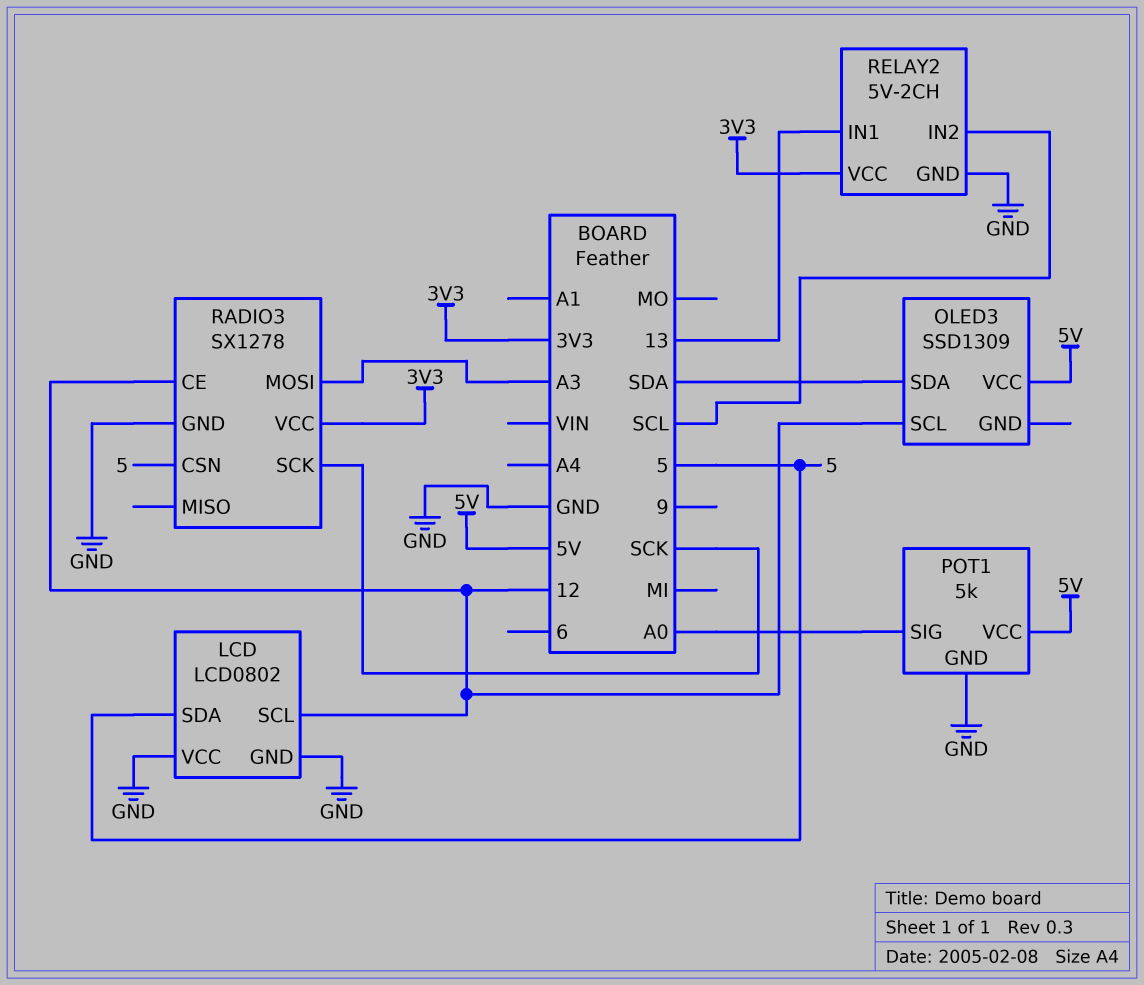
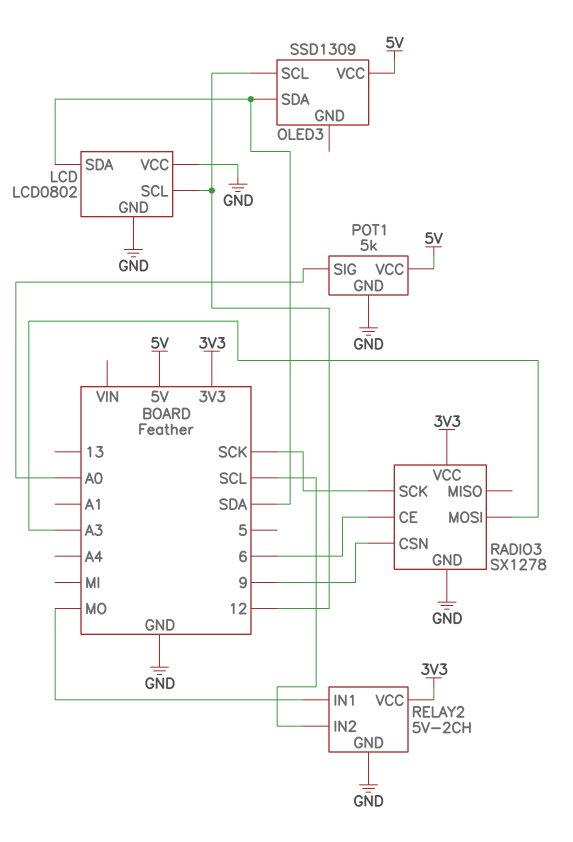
LCD pin SDA: 5 -> SDA
RADIO3 pin CE: 12 -> 6
RADIO3 pin CSN: 5 -> 9
RELAY2 pin IN1: 13 -> MO

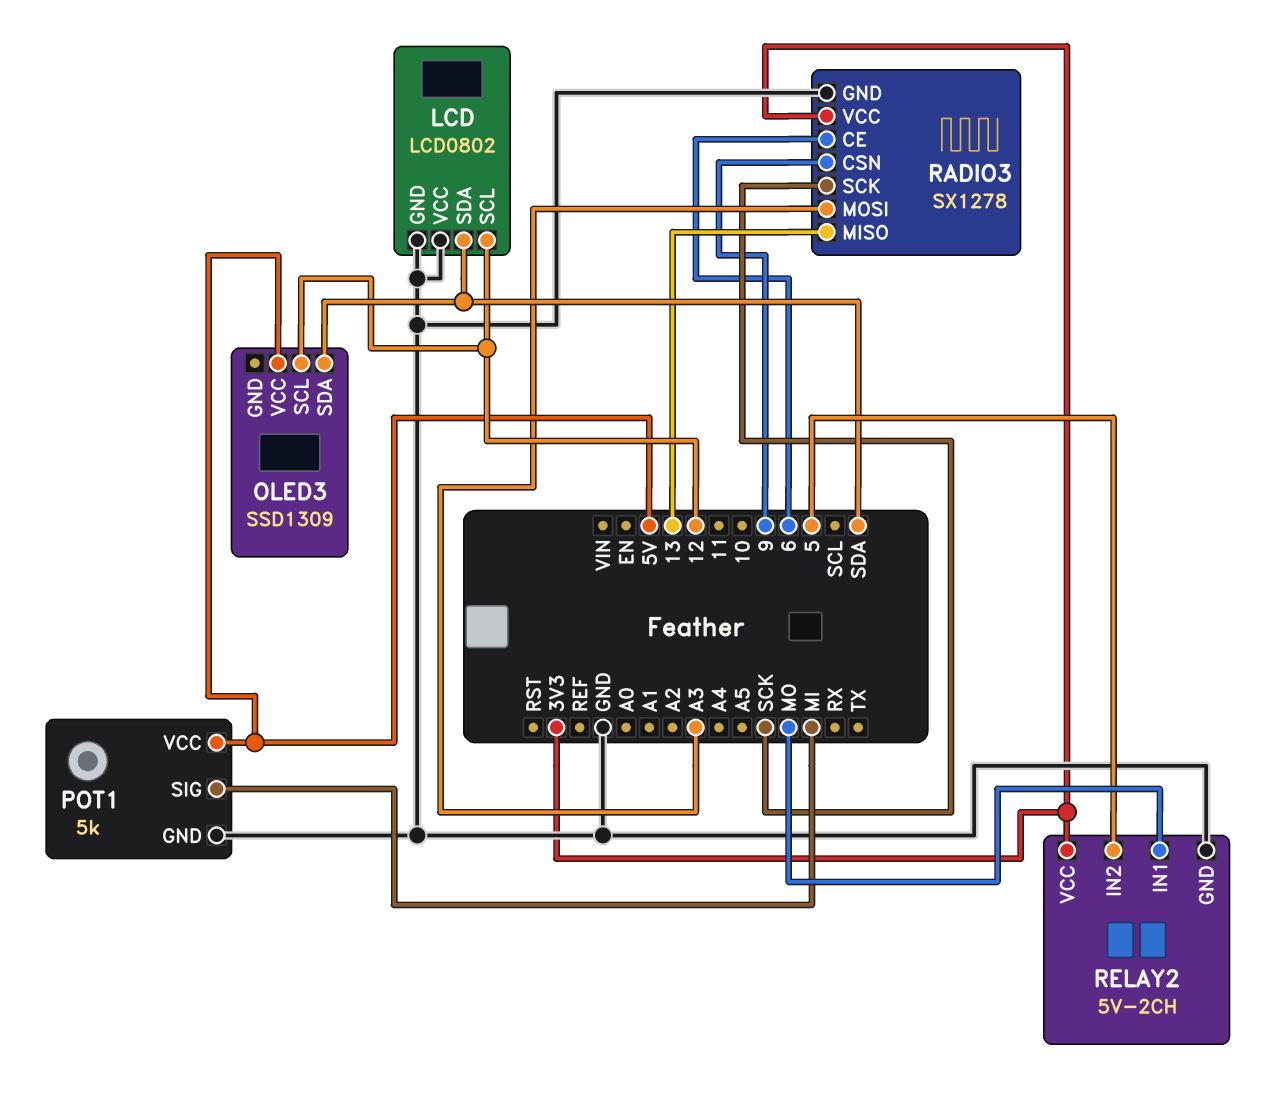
POT1 pin SIG: A0 -> MI
RADIO3 pin MISO: none -> 13
RELAY2 pin IN2: SCL -> 5

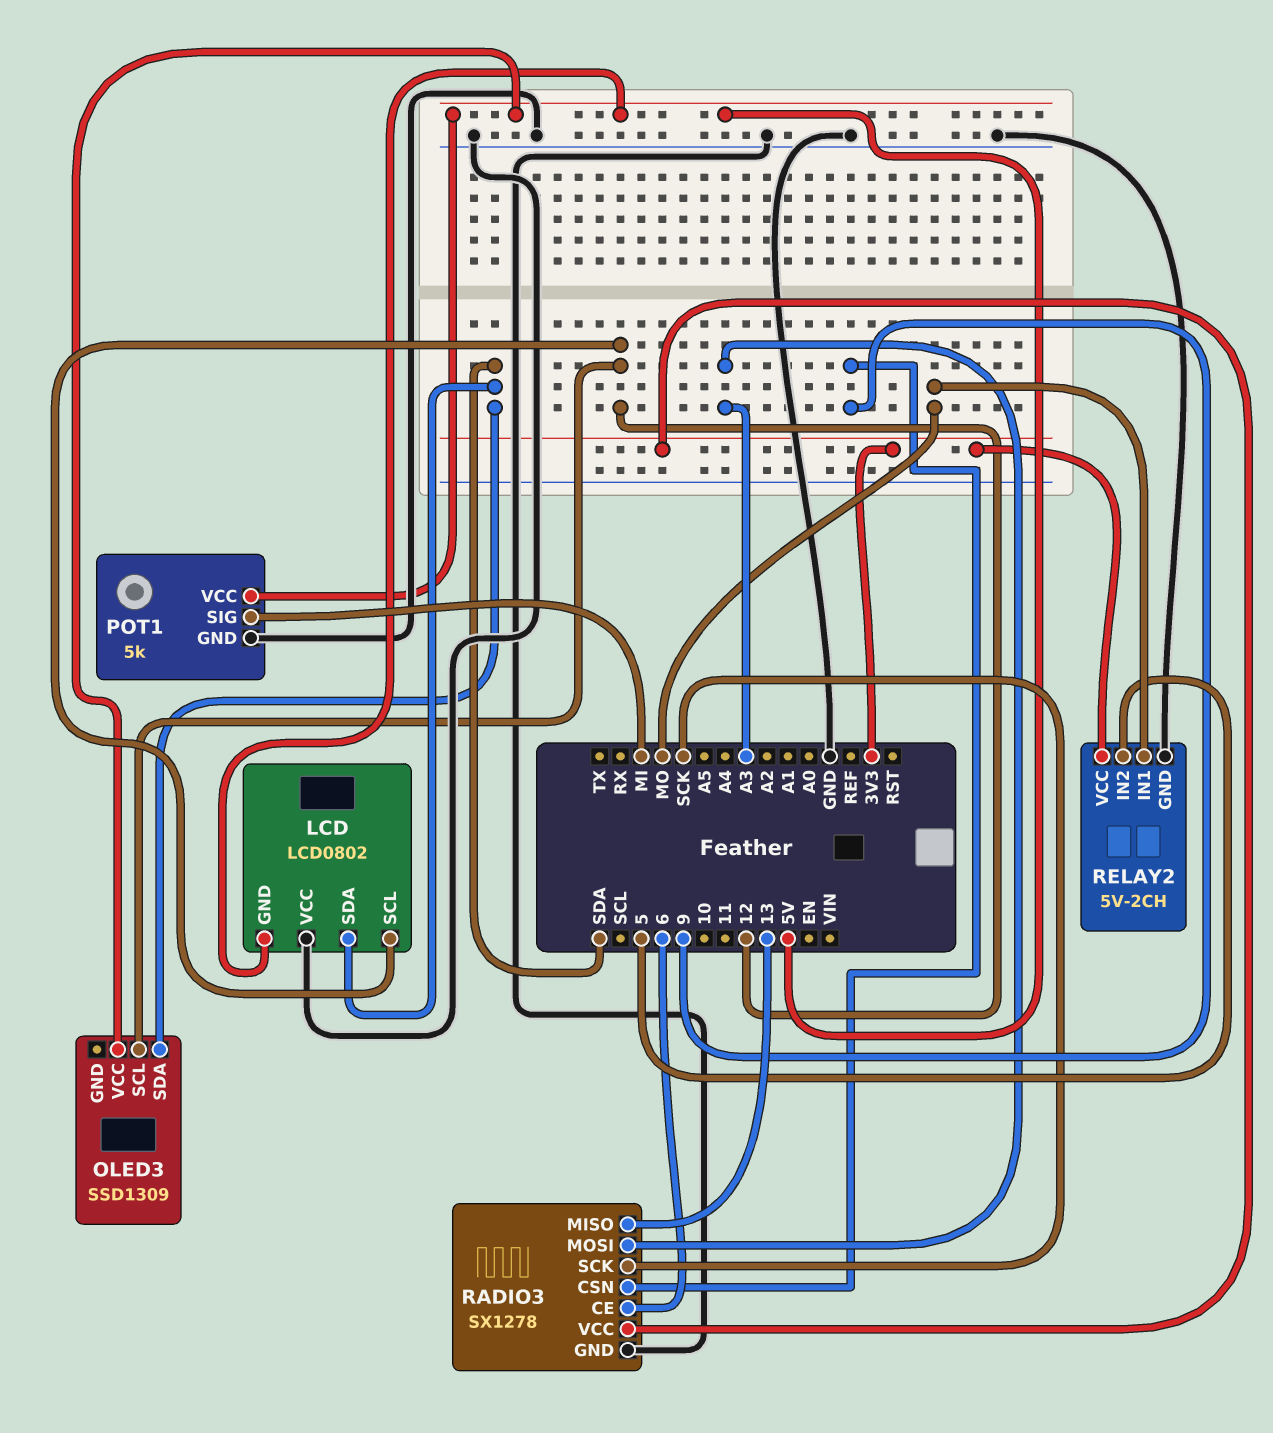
LCD pin GND: GND -> 5V

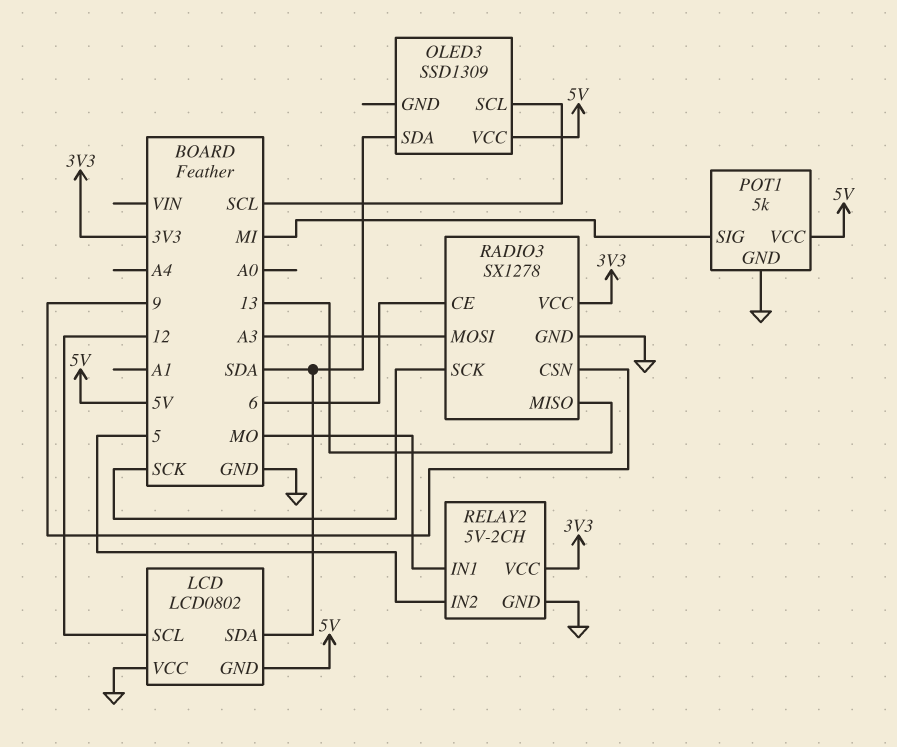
OLED3 pin SCL: 12 -> SCL

